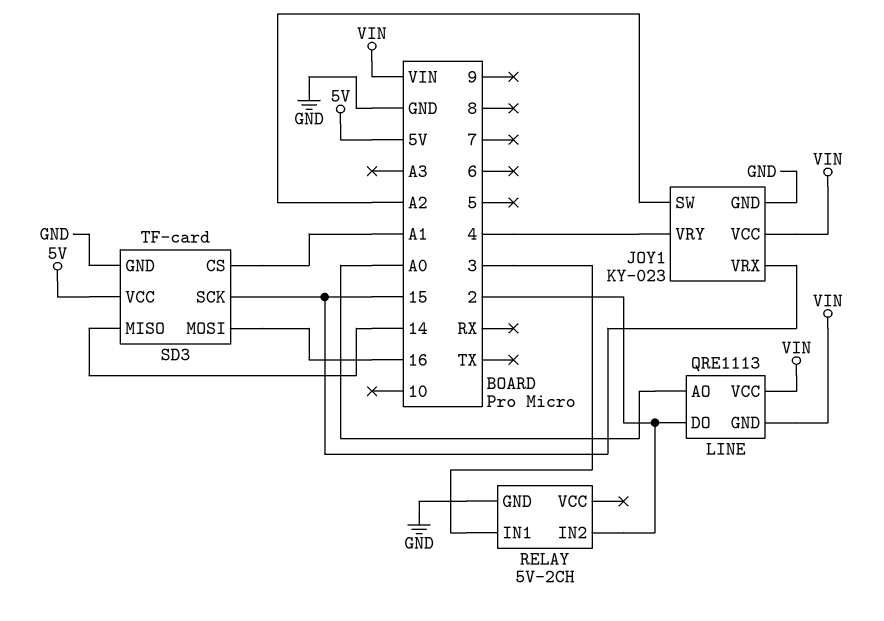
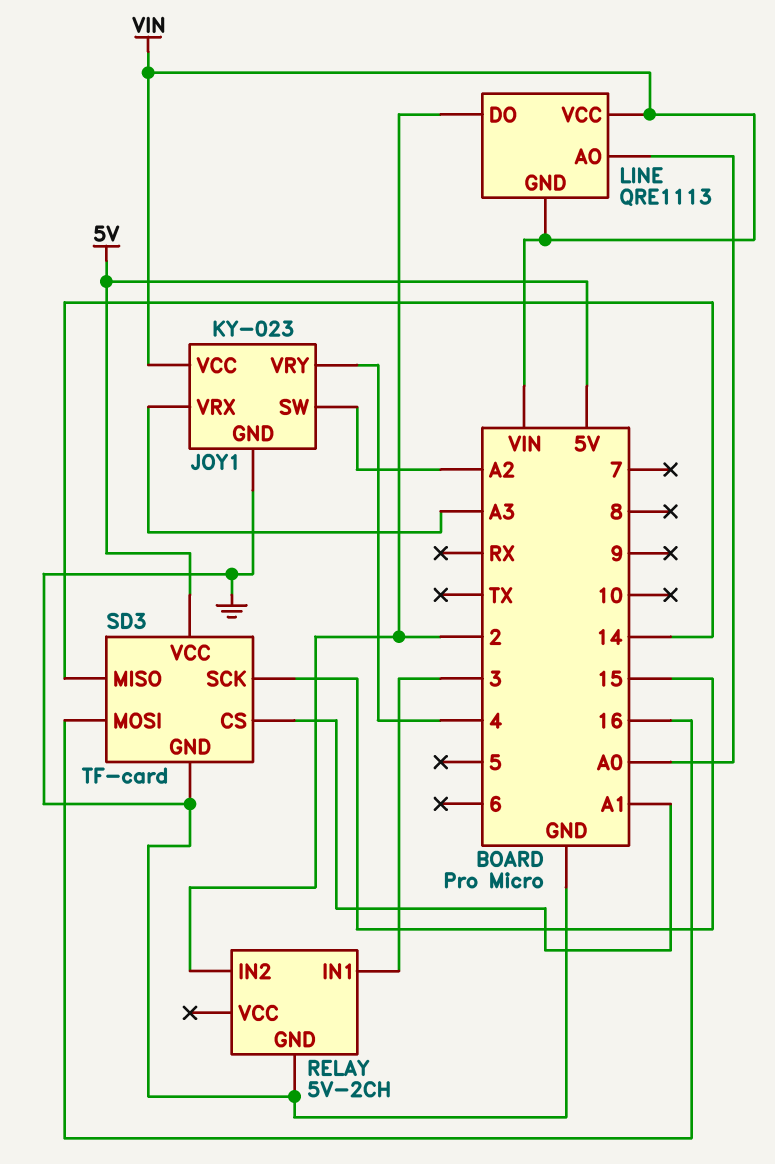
JOY1 pin VRX: 15 -> A3

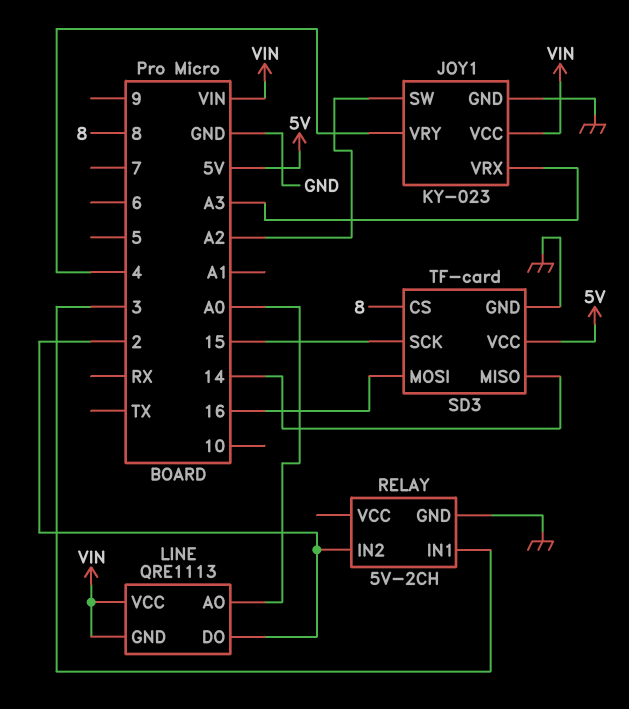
SD3 pin CS: A1 -> 8

